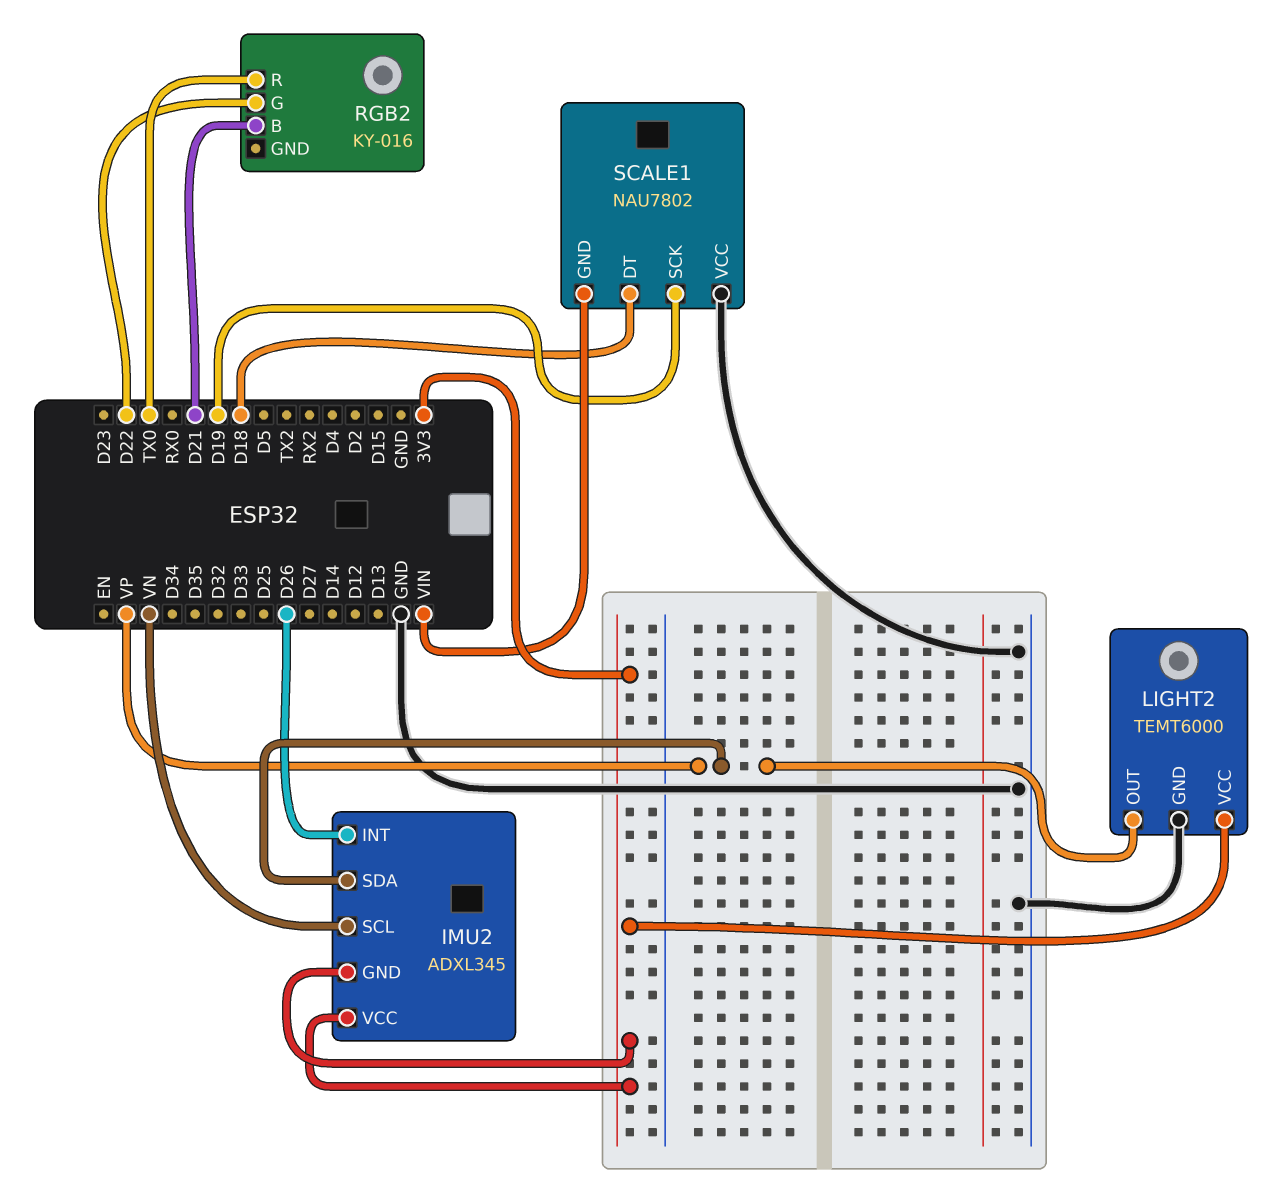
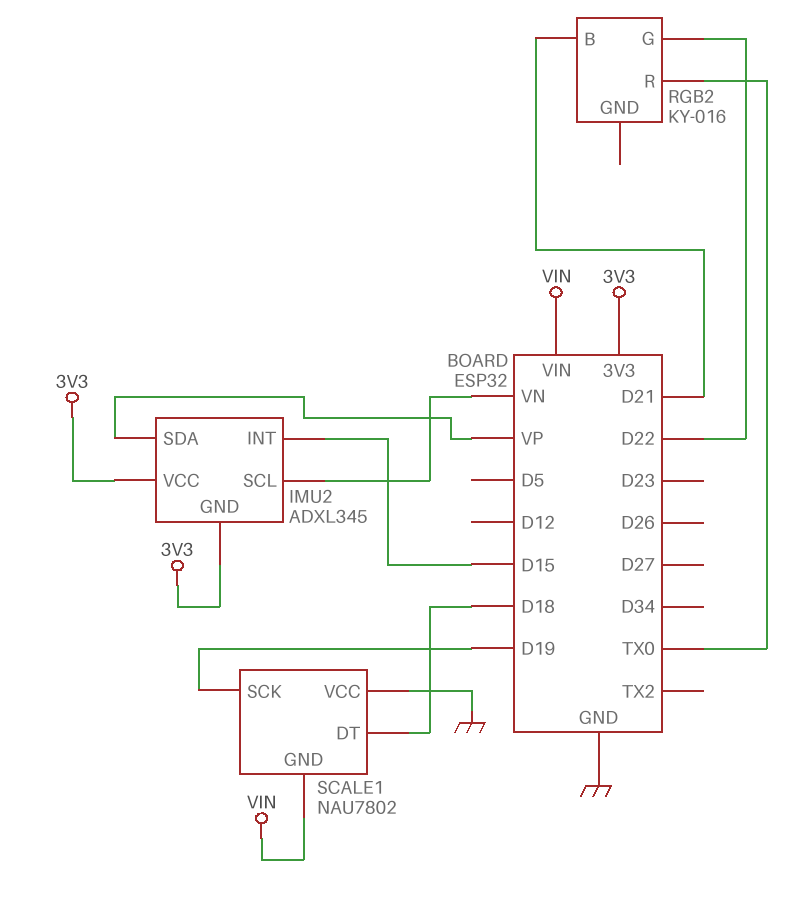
IMU2 pin INT: D26 -> D15
LIGHT2: TEMT6000 -> none
LIGHT2 pin GND: GND -> none
LIGHT2 pin OUT: VP -> none
LIGHT2 pin VCC: 3V3 -> none

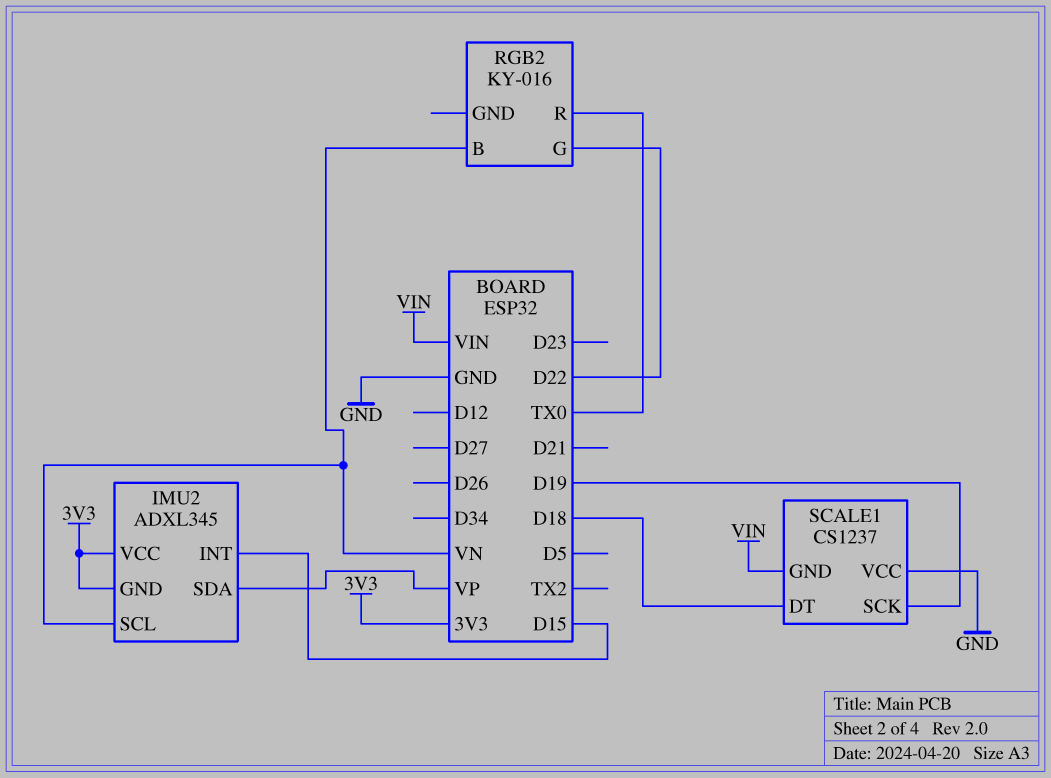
RGB2 pin B: D21 -> VN
SCALE1: NAU7802 -> CS1237

